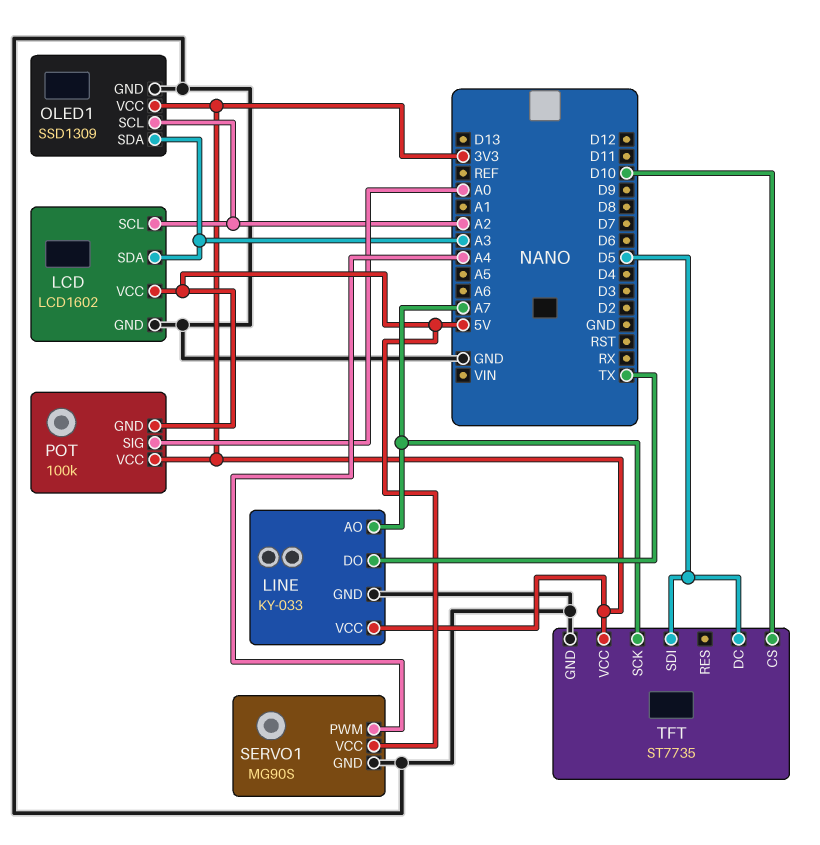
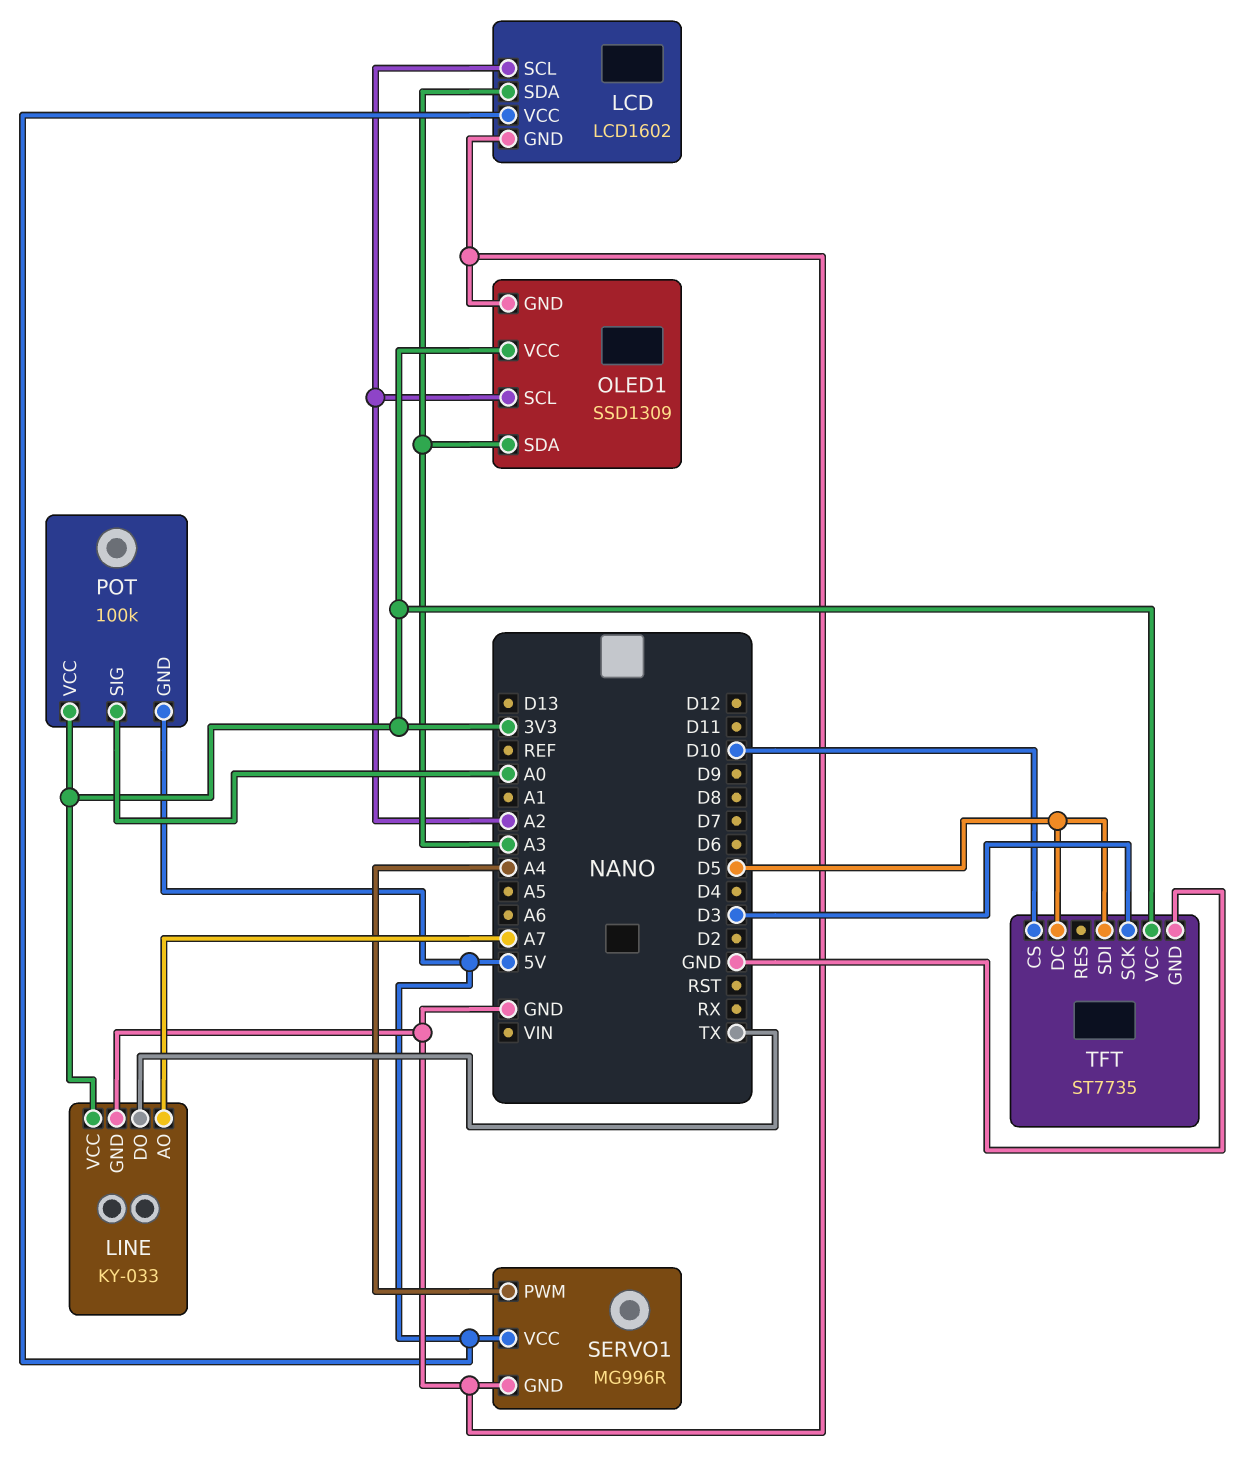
SERVO1: MG90S -> MG996R
TFT pin SCK: A7 -> D3

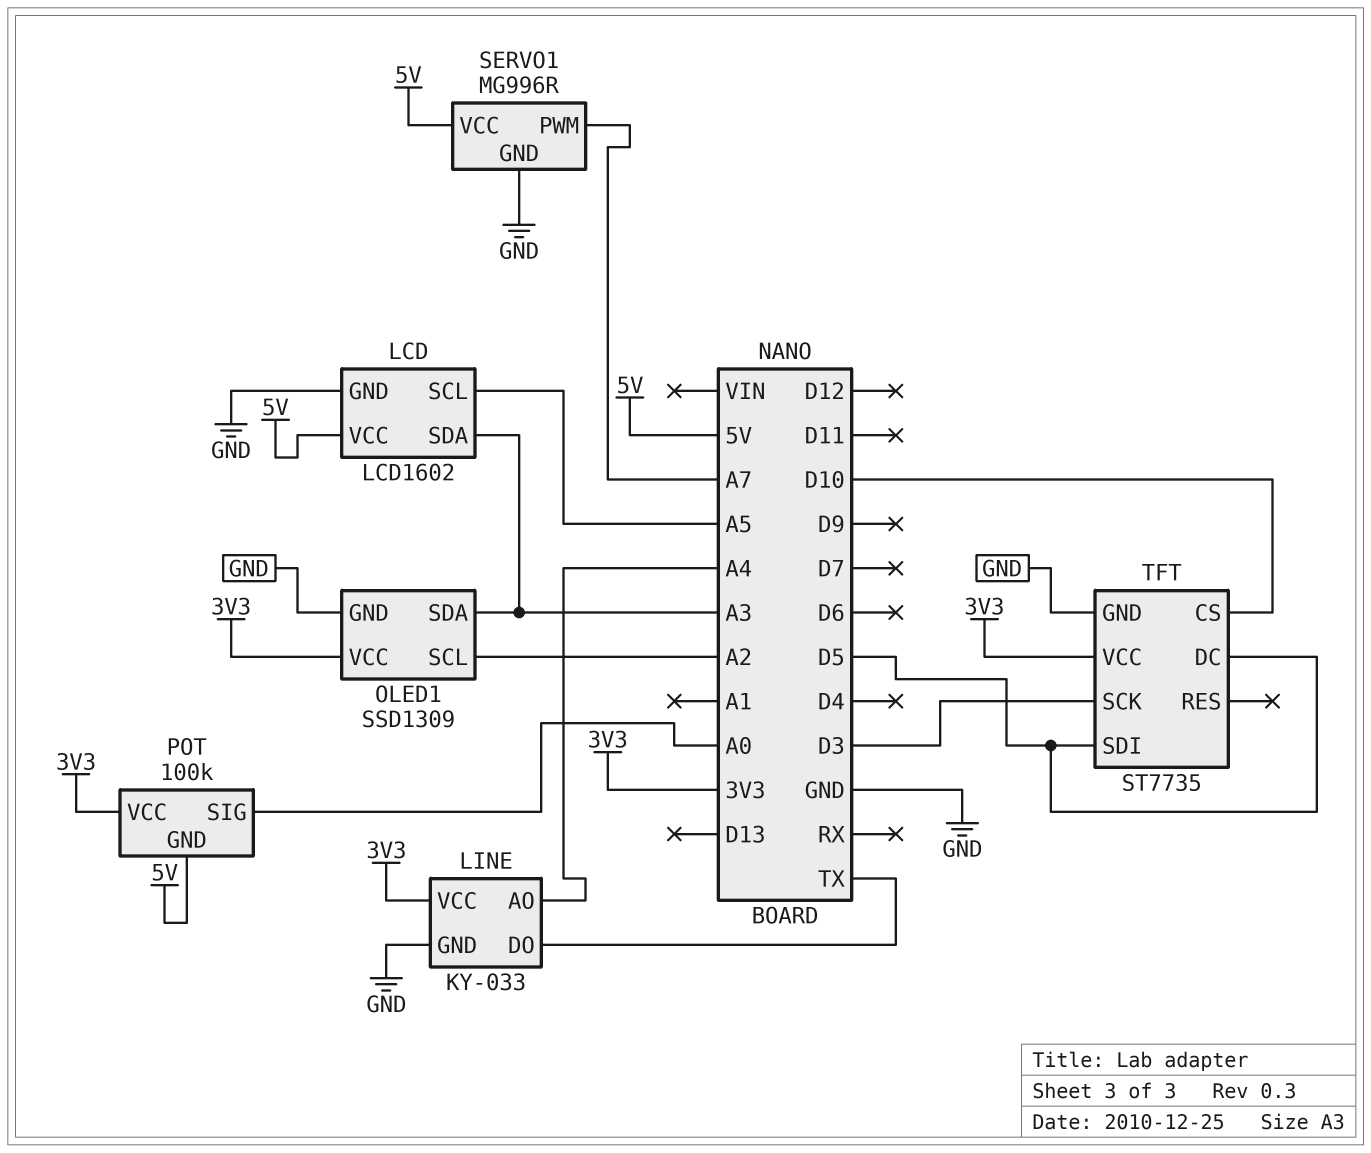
LCD pin SCL: A2 -> A5
LINE pin AO: A7 -> A4
SERVO1 pin PWM: A4 -> A7

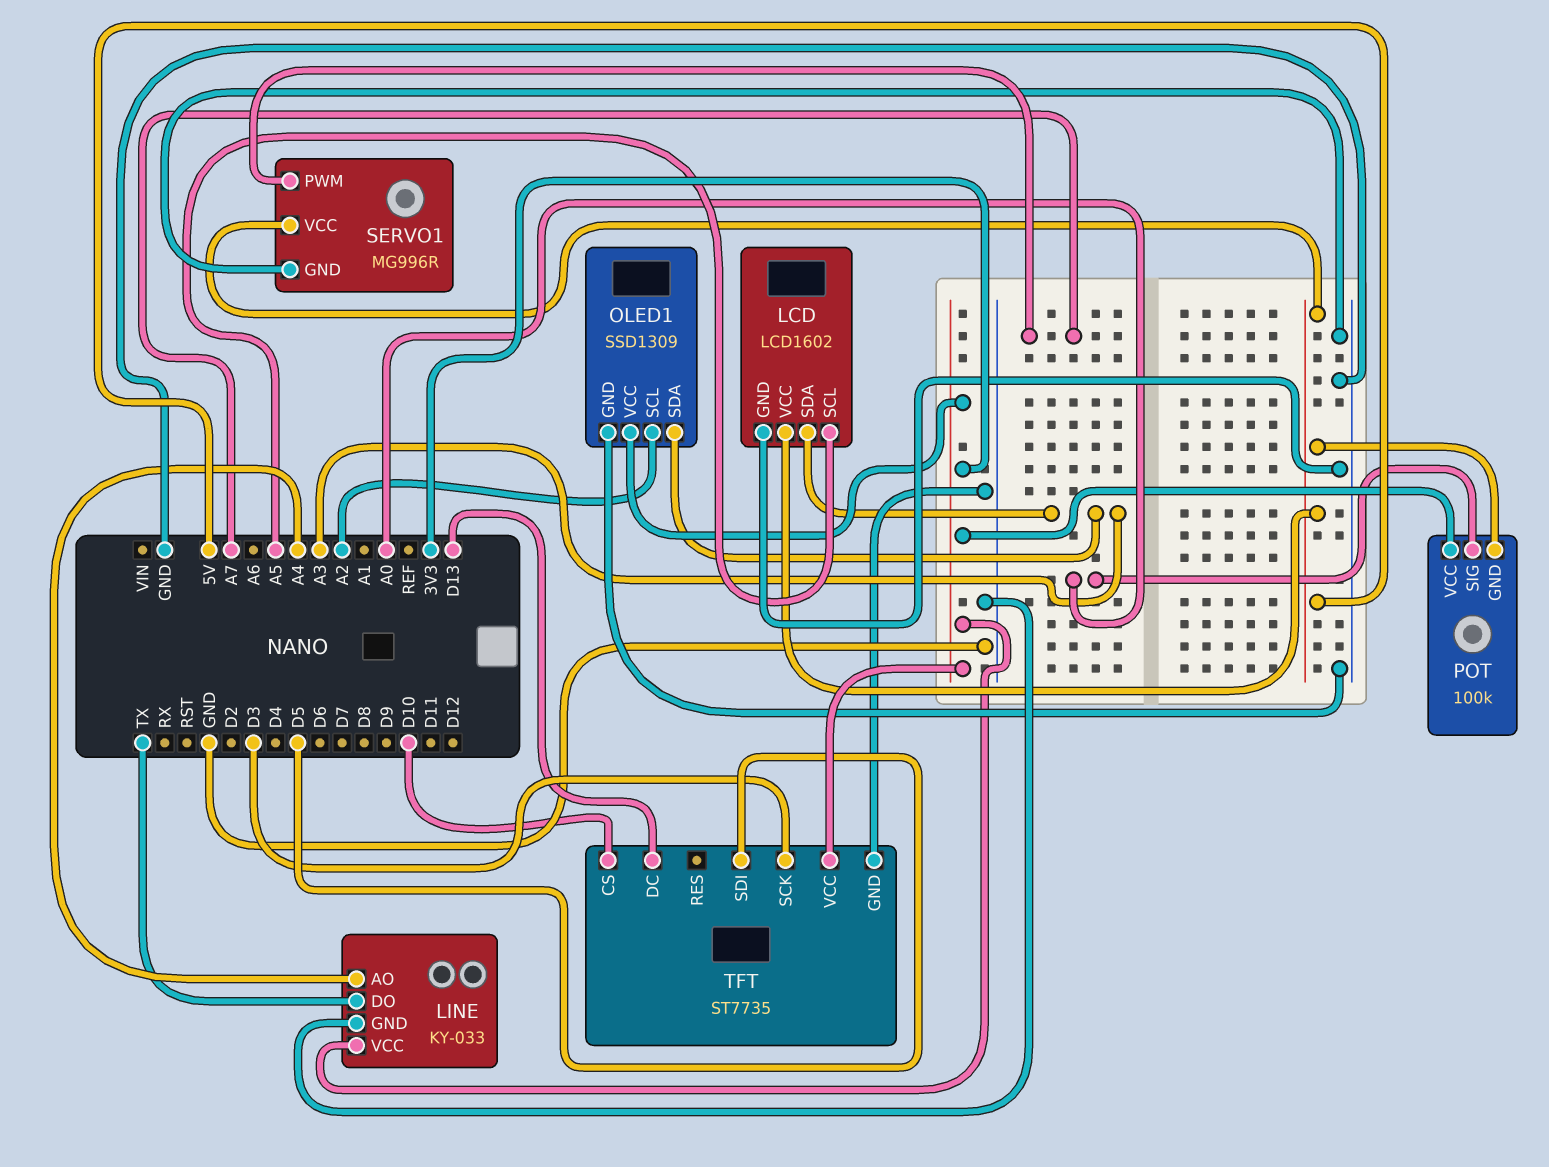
TFT pin DC: D5 -> D13

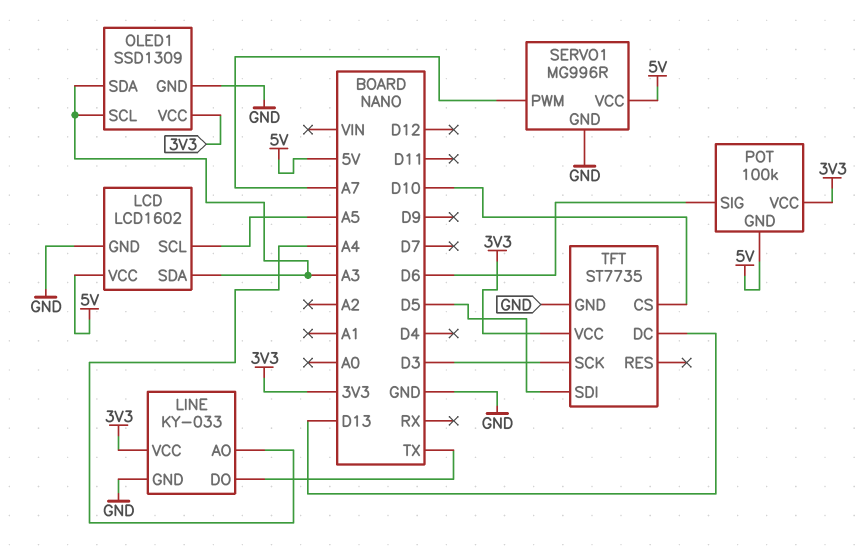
OLED1 pin SCL: A2 -> A3
POT pin SIG: A0 -> D6

